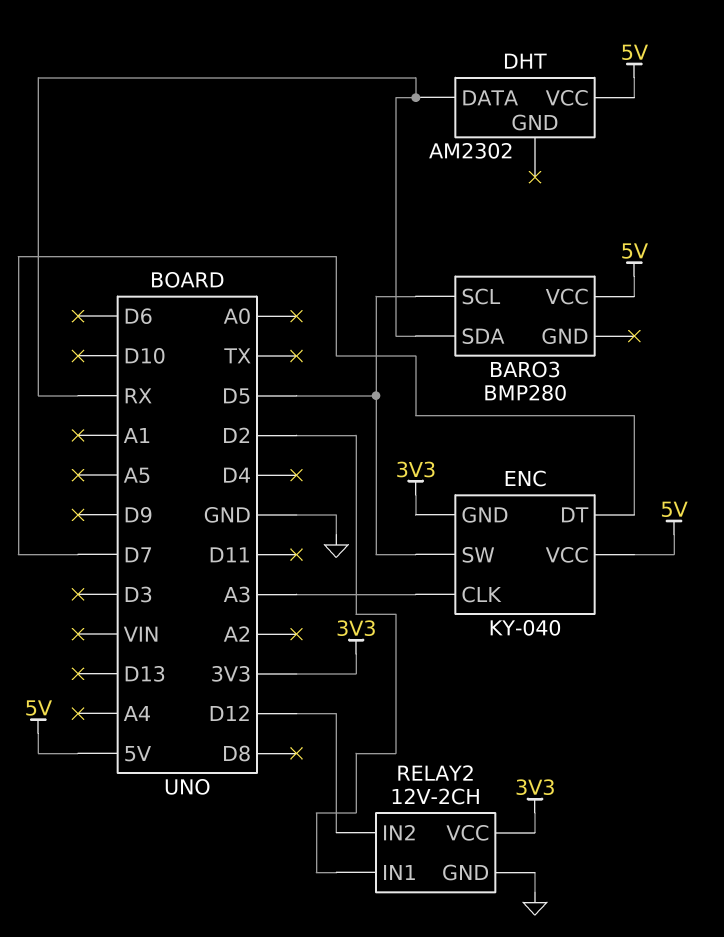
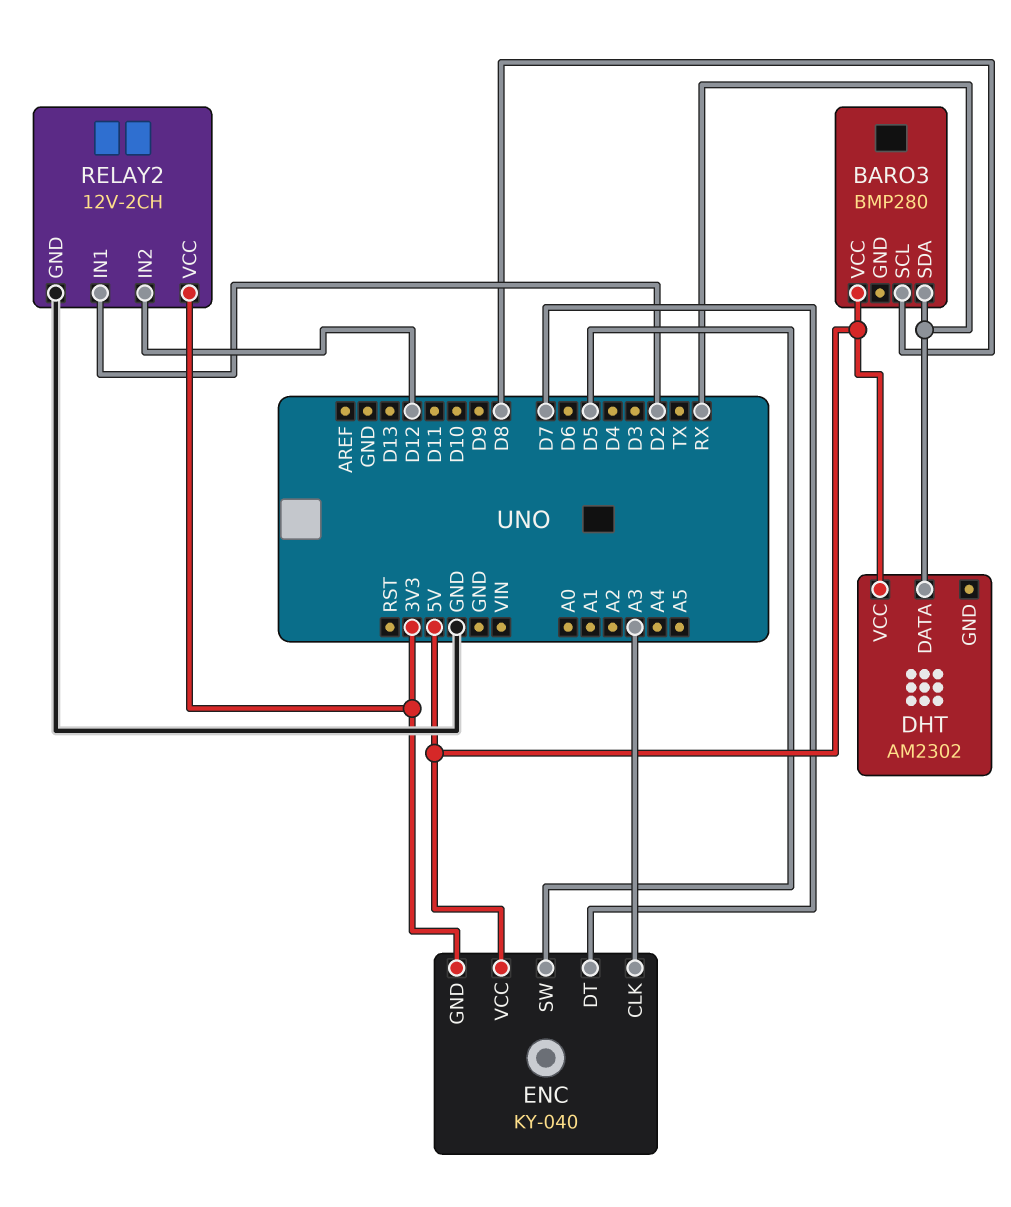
BARO3 pin SCL: D5 -> D8

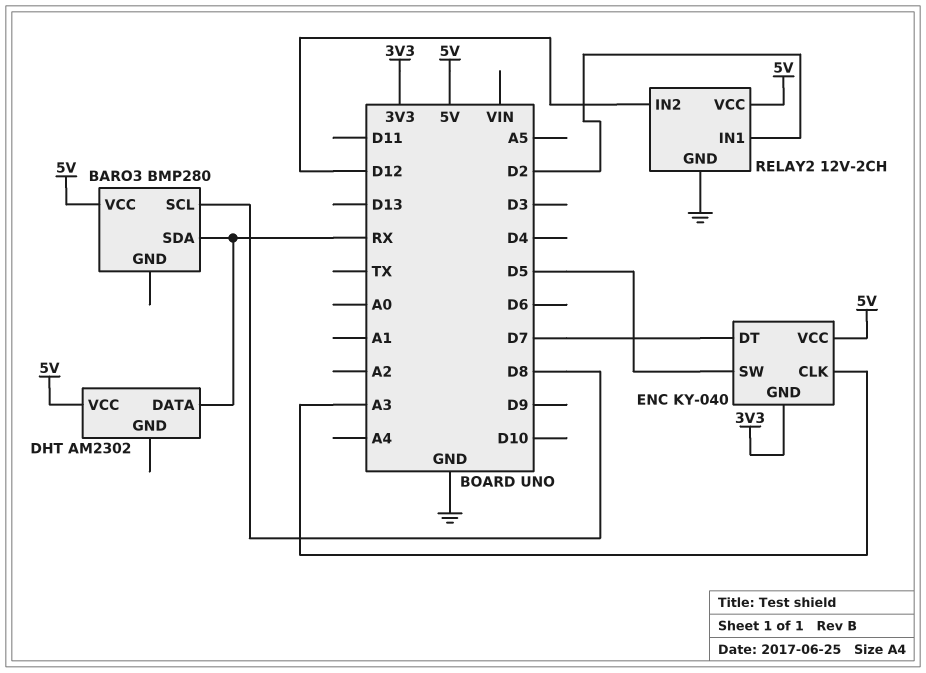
RELAY2 pin VCC: 3V3 -> 5V

